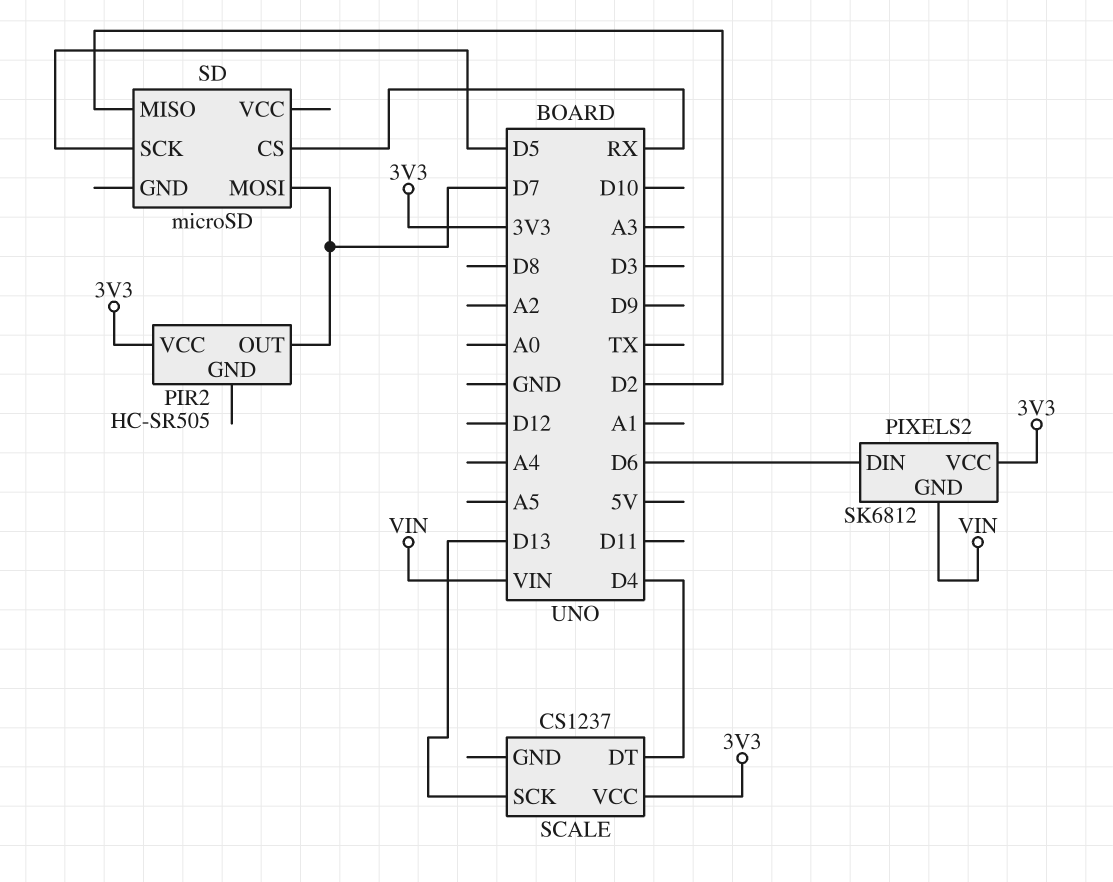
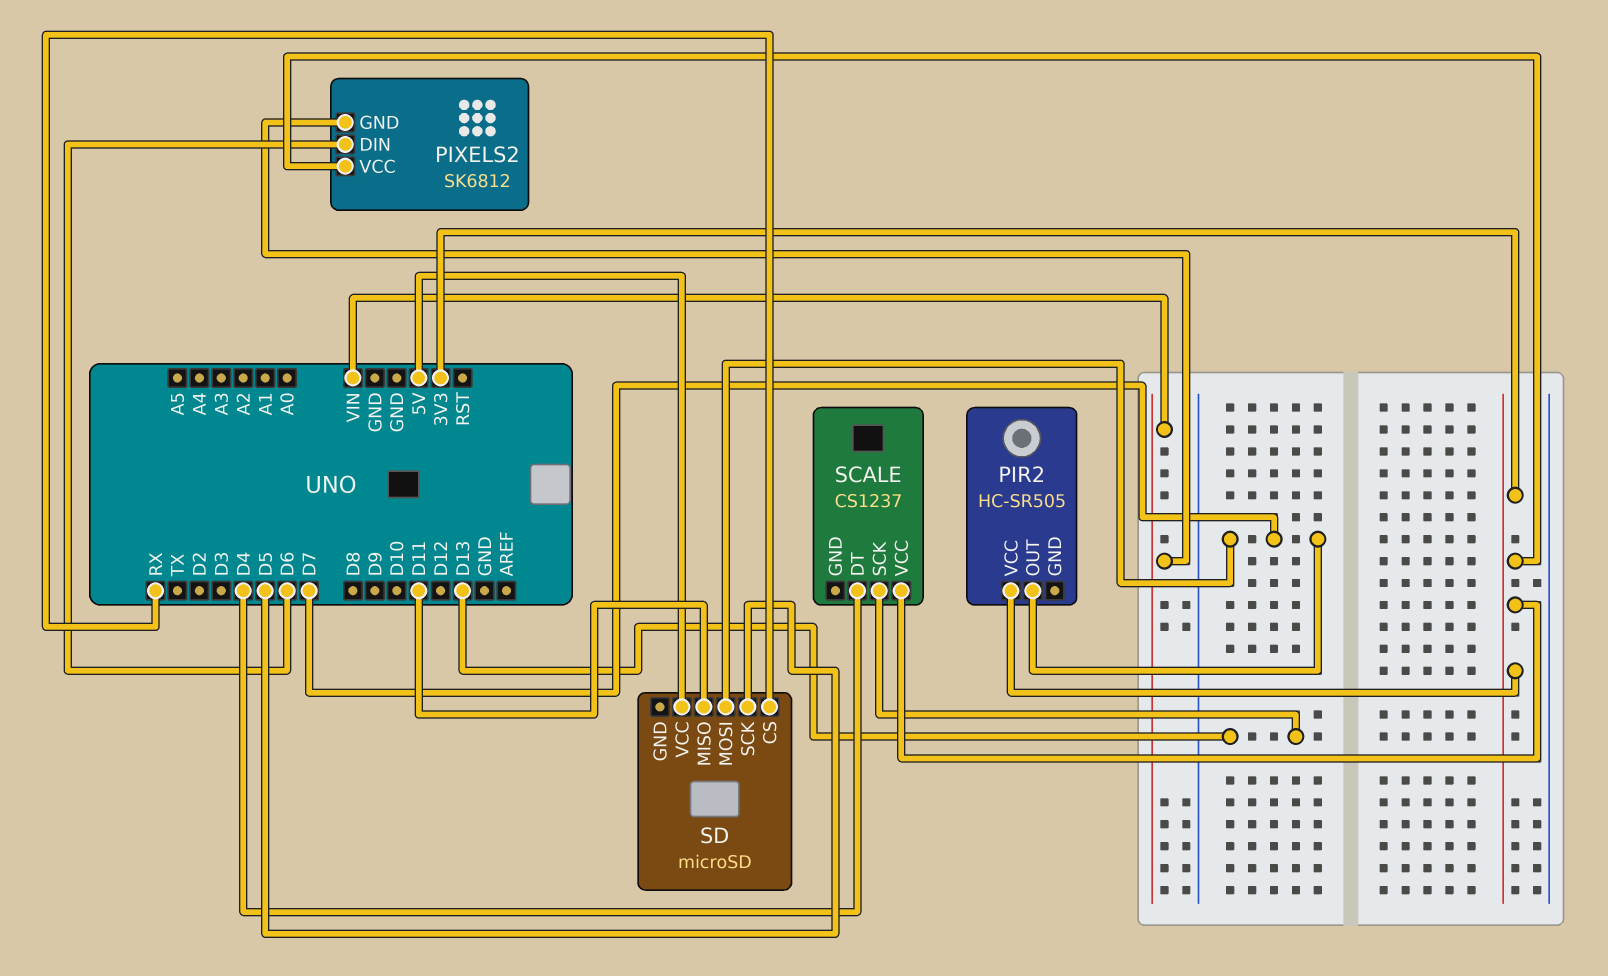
SD pin MISO: D2 -> D11
SD pin VCC: none -> 5V

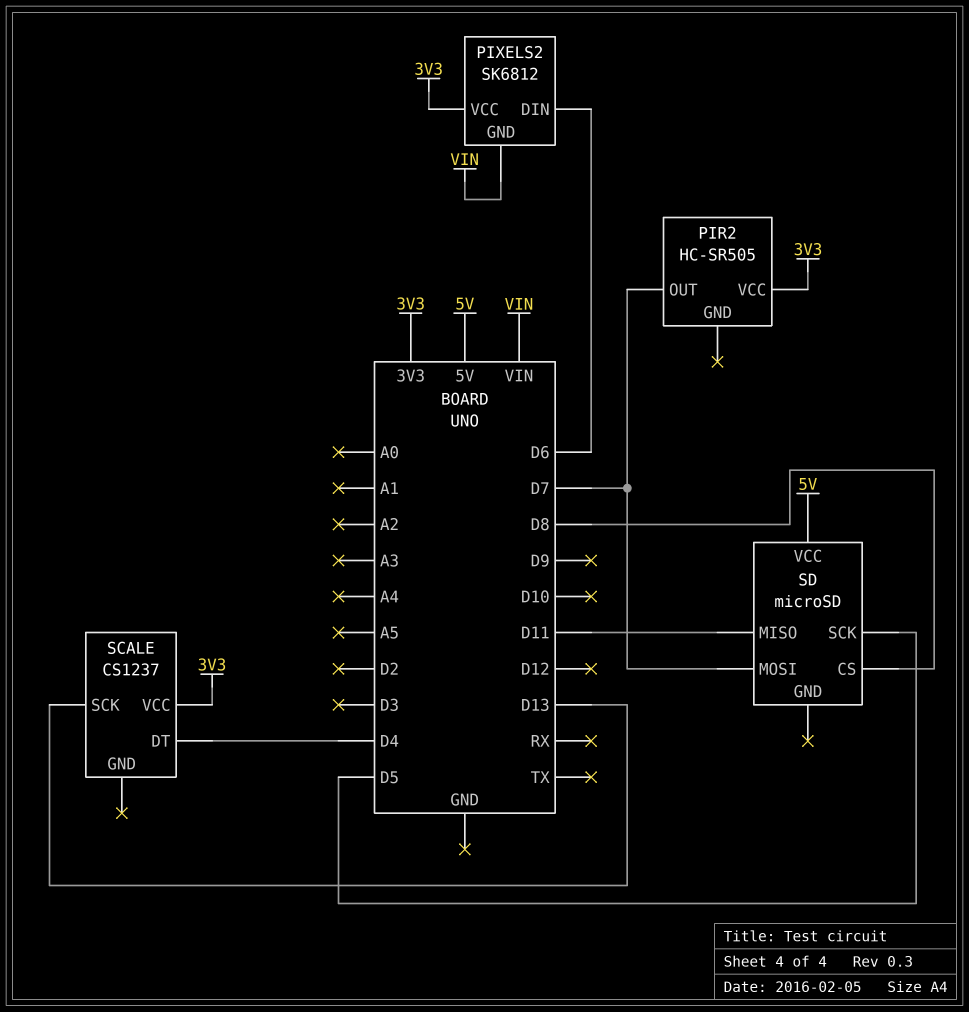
SD pin CS: RX -> D8

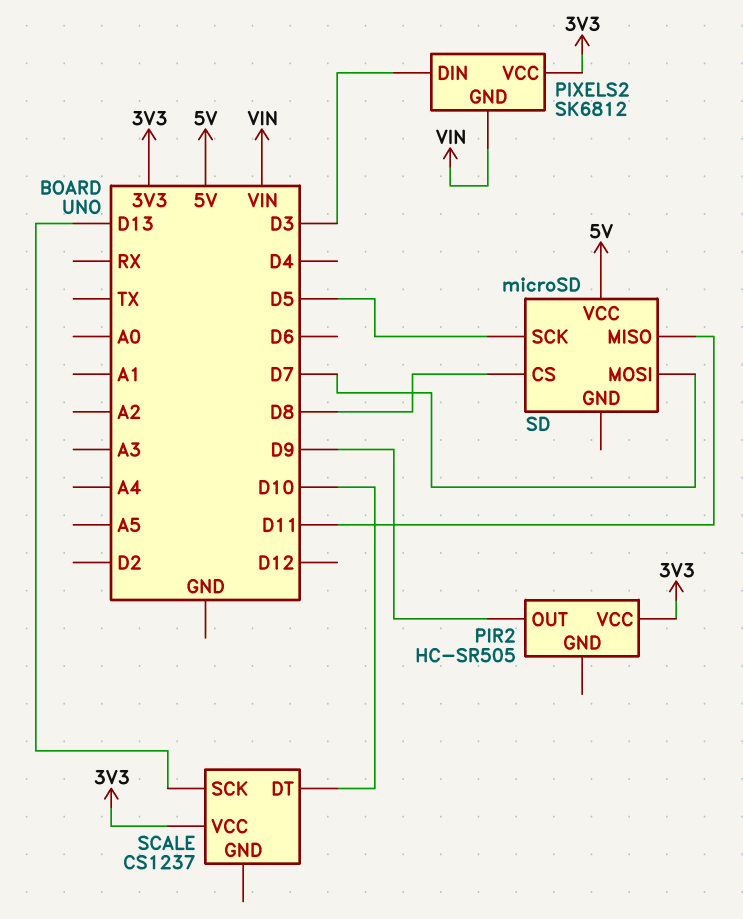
PIR2 pin OUT: D7 -> D9
PIXELS2 pin DIN: D6 -> D3
SCALE pin DT: D4 -> D10

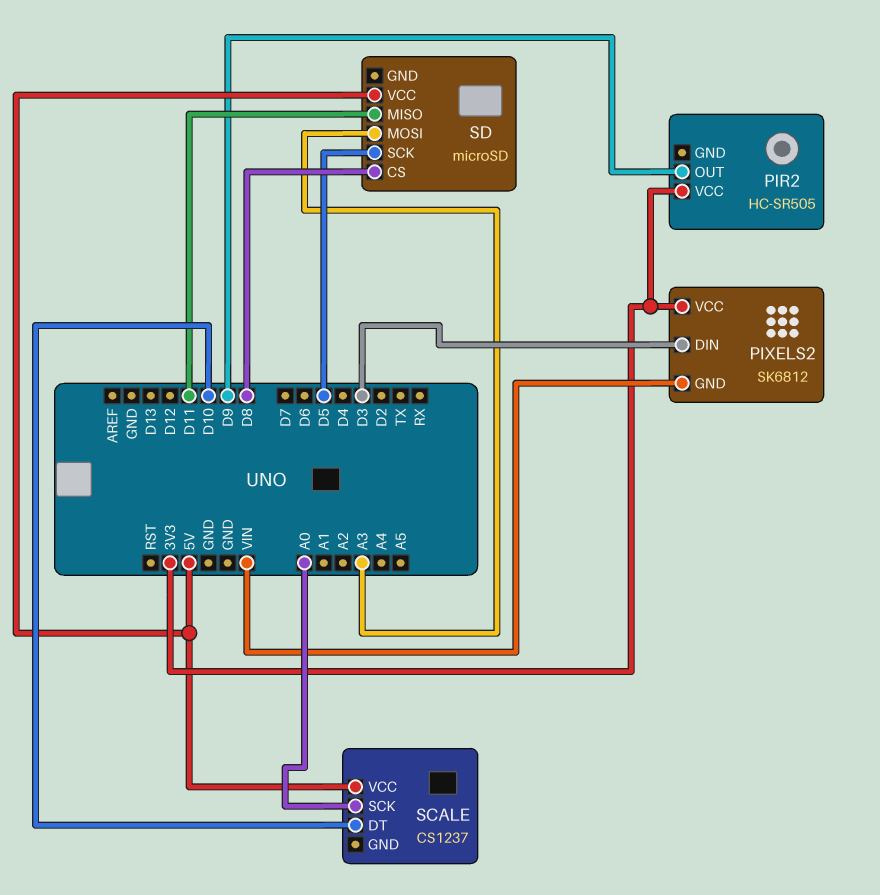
SCALE pin SCK: D13 -> A0
SCALE pin VCC: 3V3 -> 5V
SD pin MOSI: D7 -> A3

